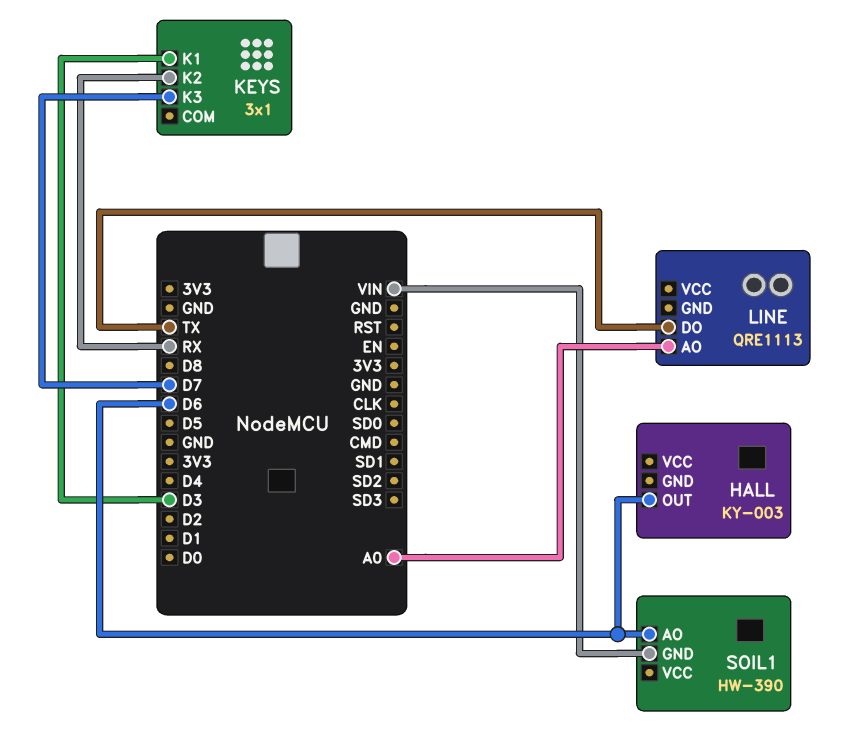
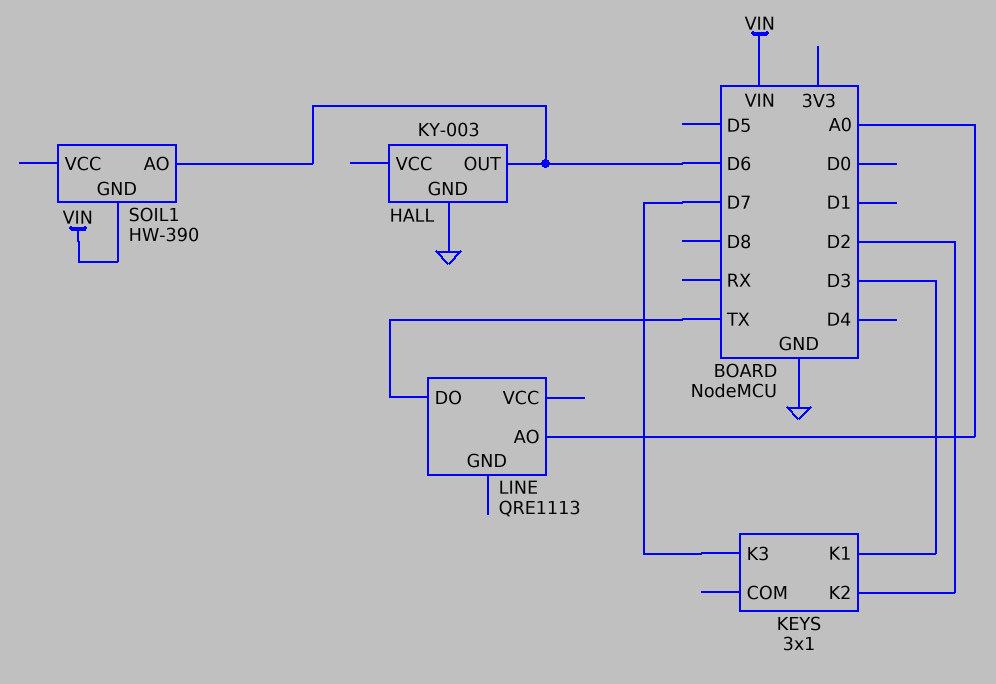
HALL pin GND: none -> GND
KEYS pin K2: RX -> D2

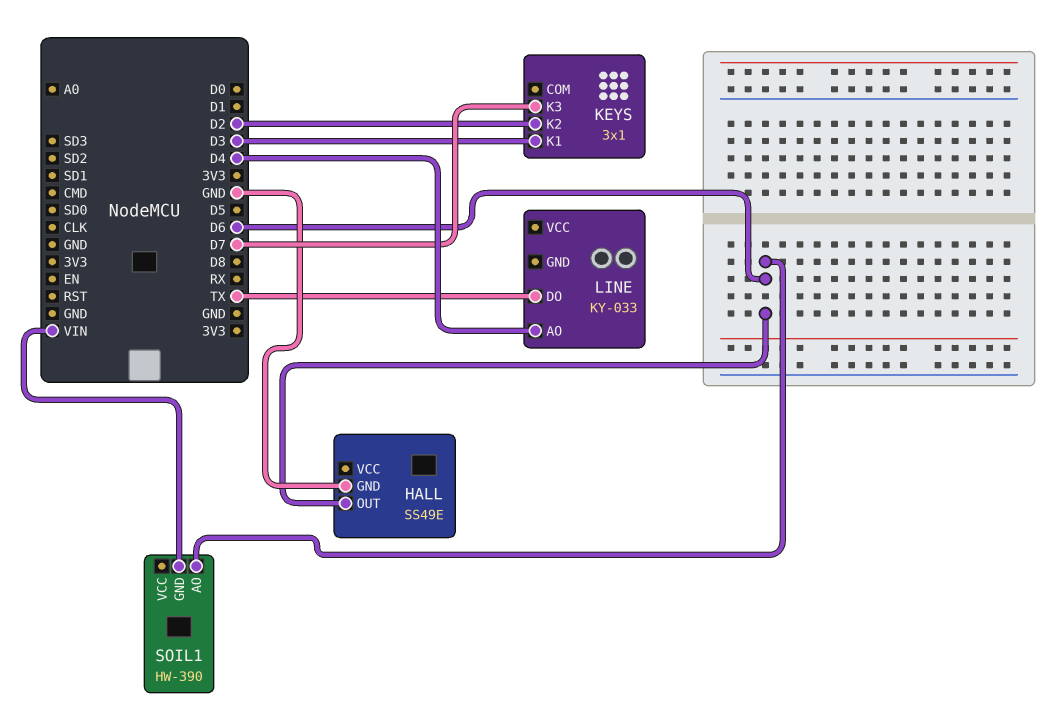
HALL: KY-003 -> SS49E
LINE: QRE1113 -> KY-033
LINE pin AO: A0 -> D4

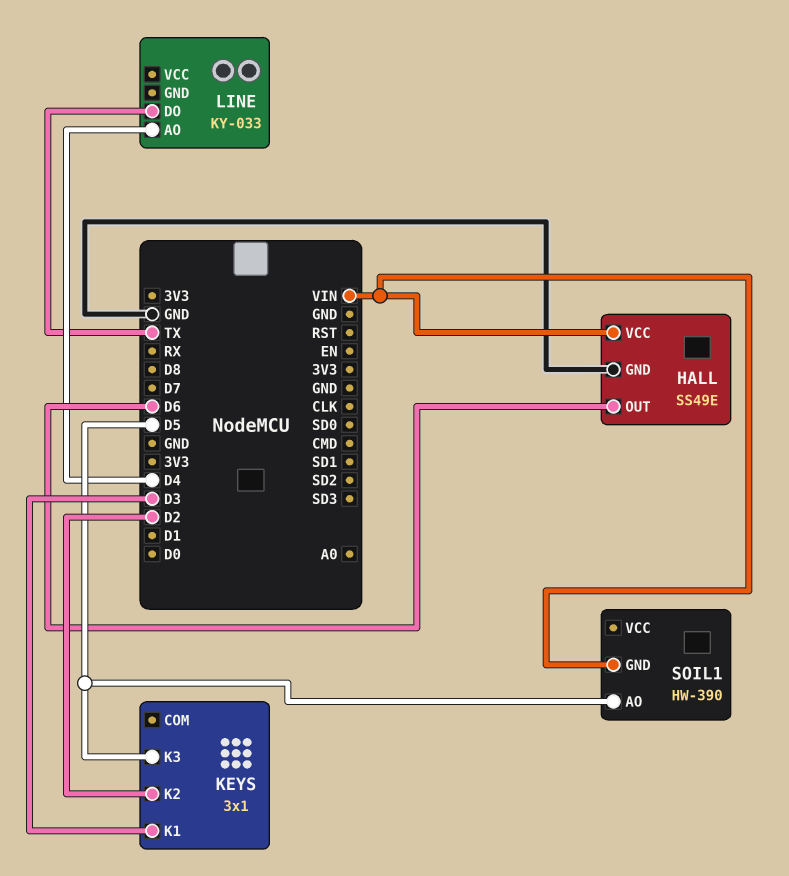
HALL pin VCC: none -> VIN
KEYS pin K3: D7 -> D5
SOIL1 pin AO: D6 -> D5

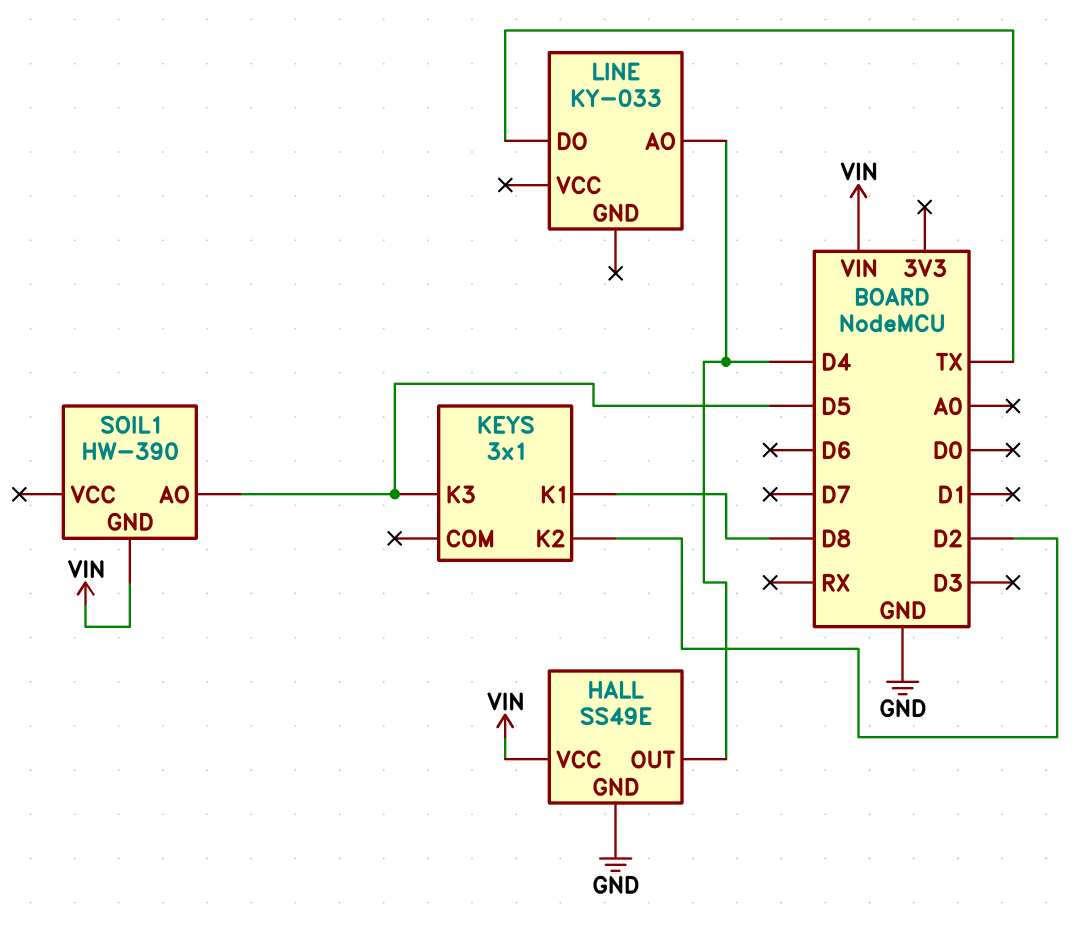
HALL pin OUT: D6 -> D4
KEYS pin K1: D3 -> D8

